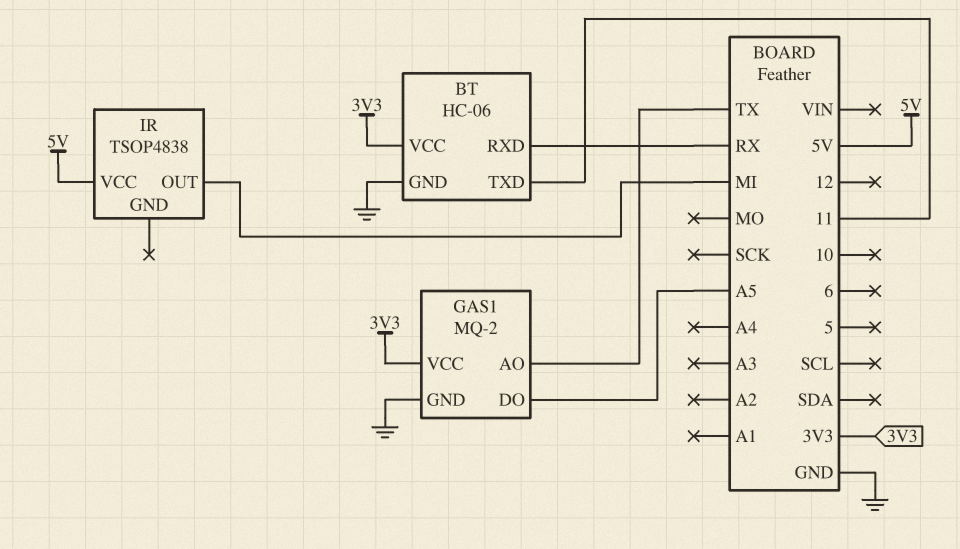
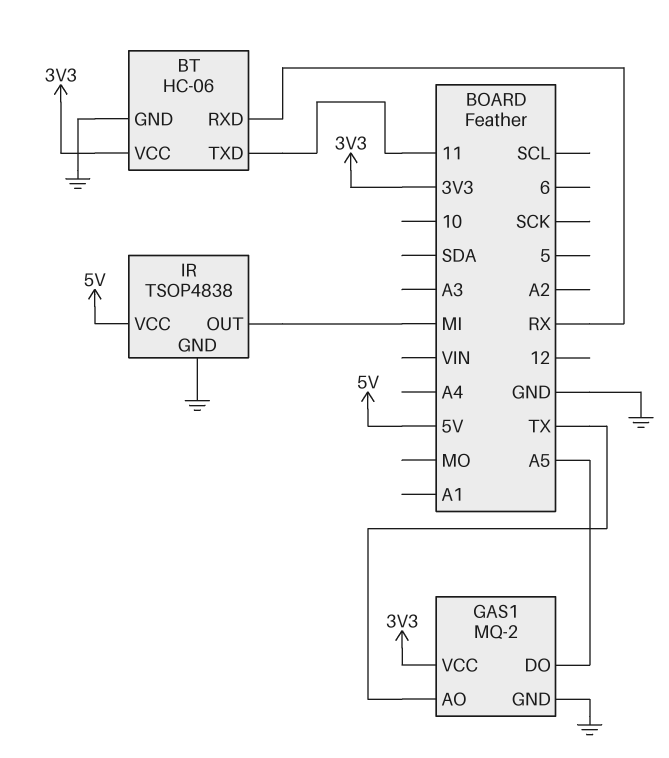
IR pin GND: none -> GND

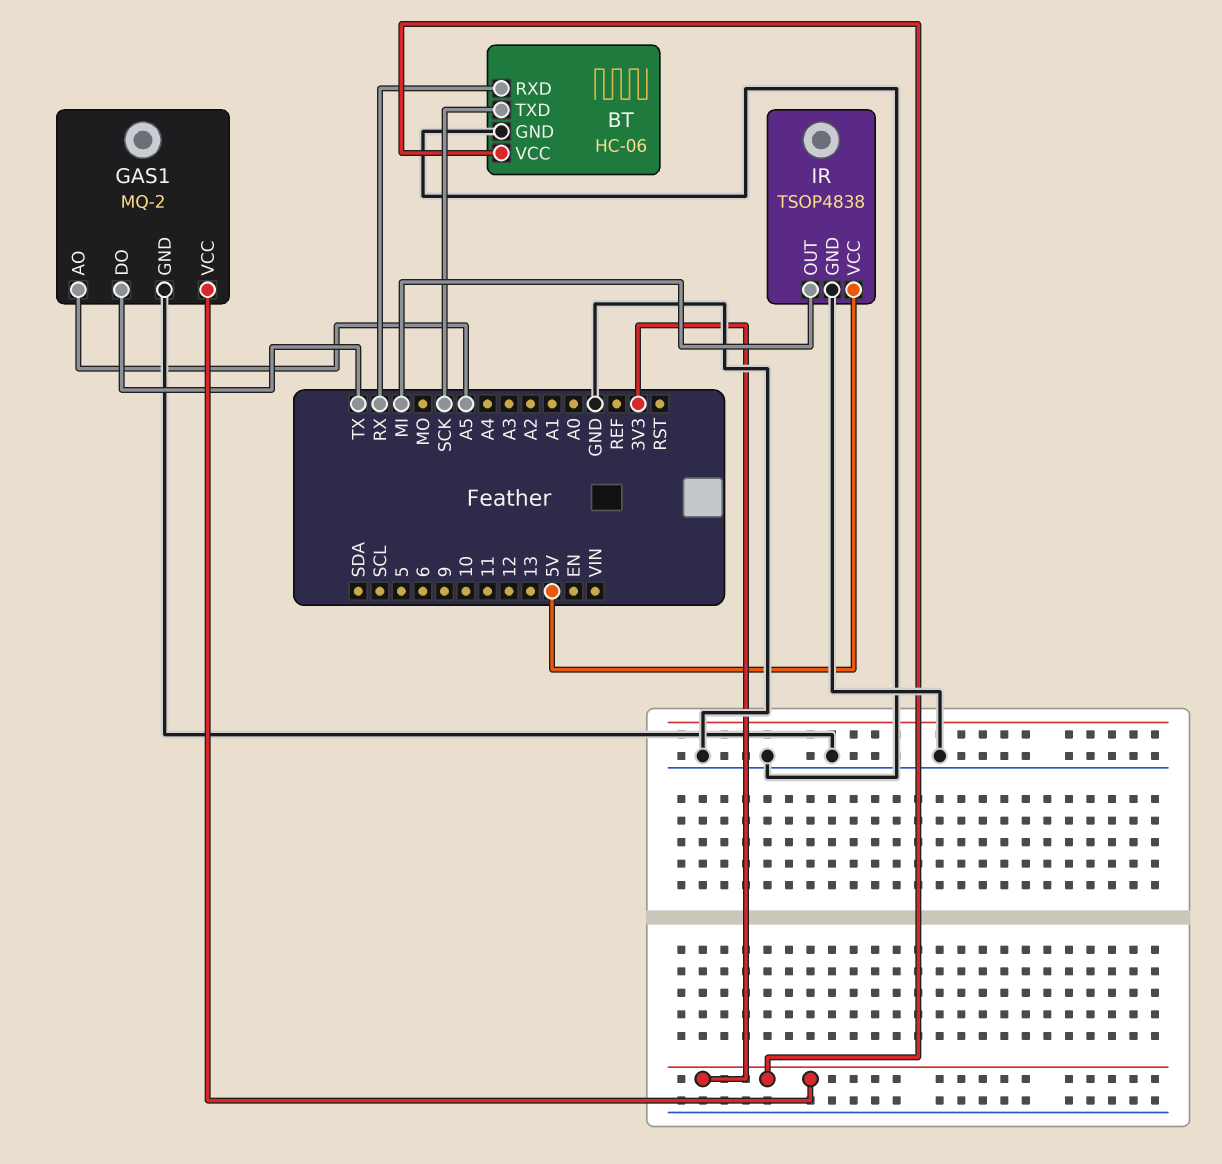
BT pin TXD: 11 -> SCK
GAS1 pin AO: TX -> A5
GAS1 pin DO: A5 -> TX

